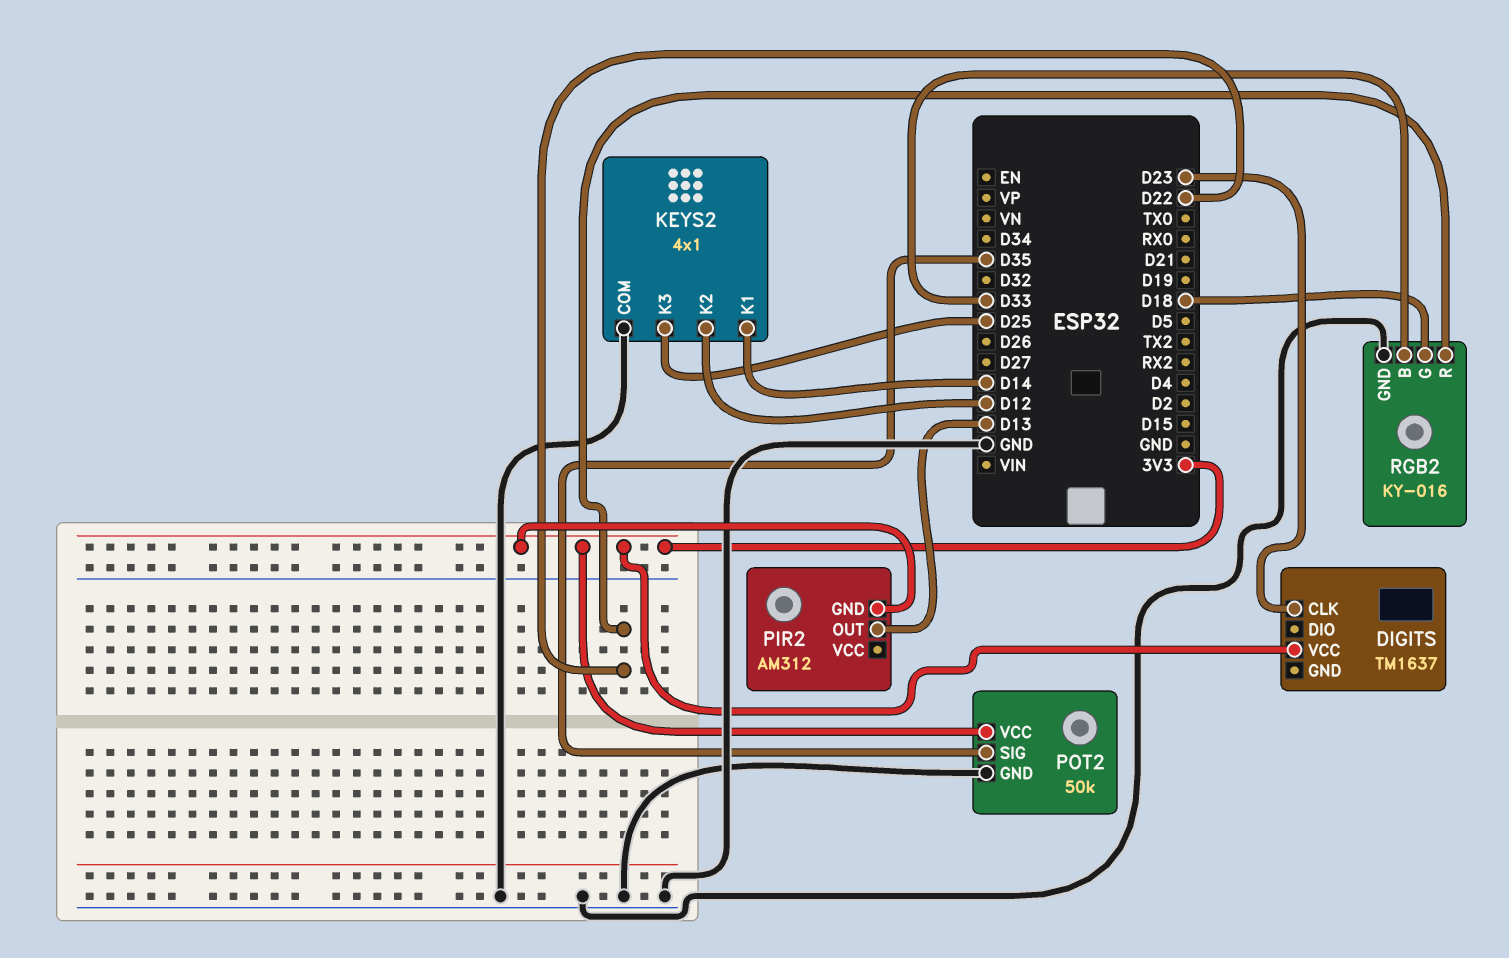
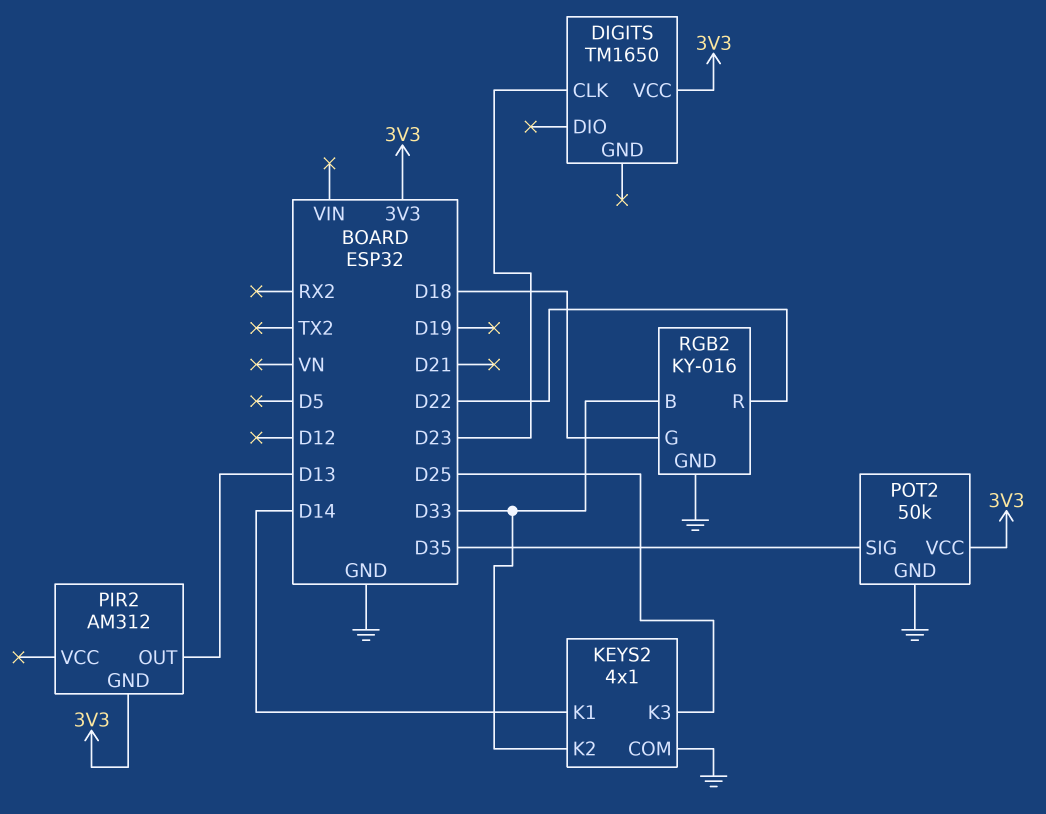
DIGITS: TM1637 -> TM1650
KEYS2 pin K2: D12 -> D33

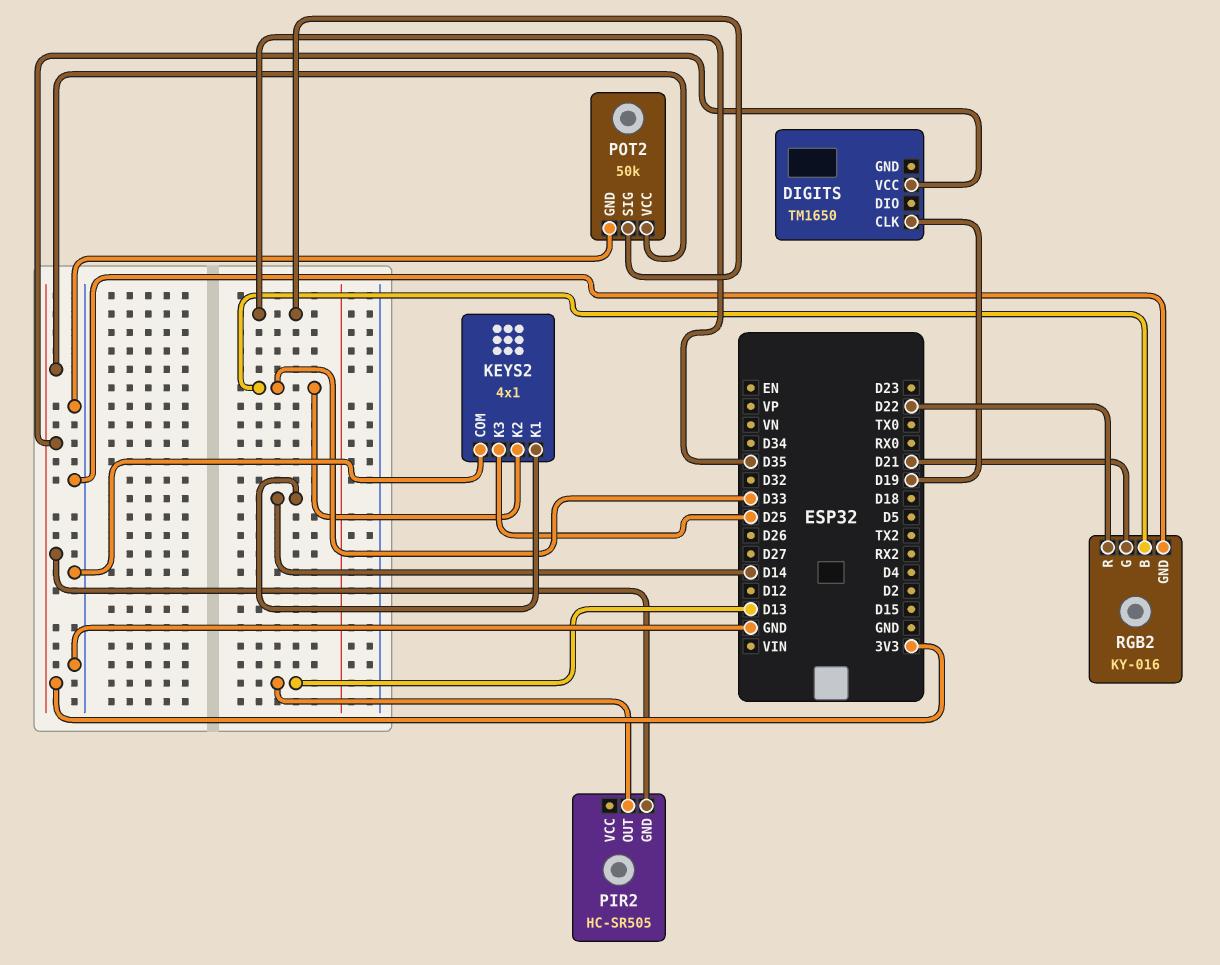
DIGITS pin CLK: D23 -> D19
PIR2: AM312 -> HC-SR505
RGB2 pin G: D18 -> D21

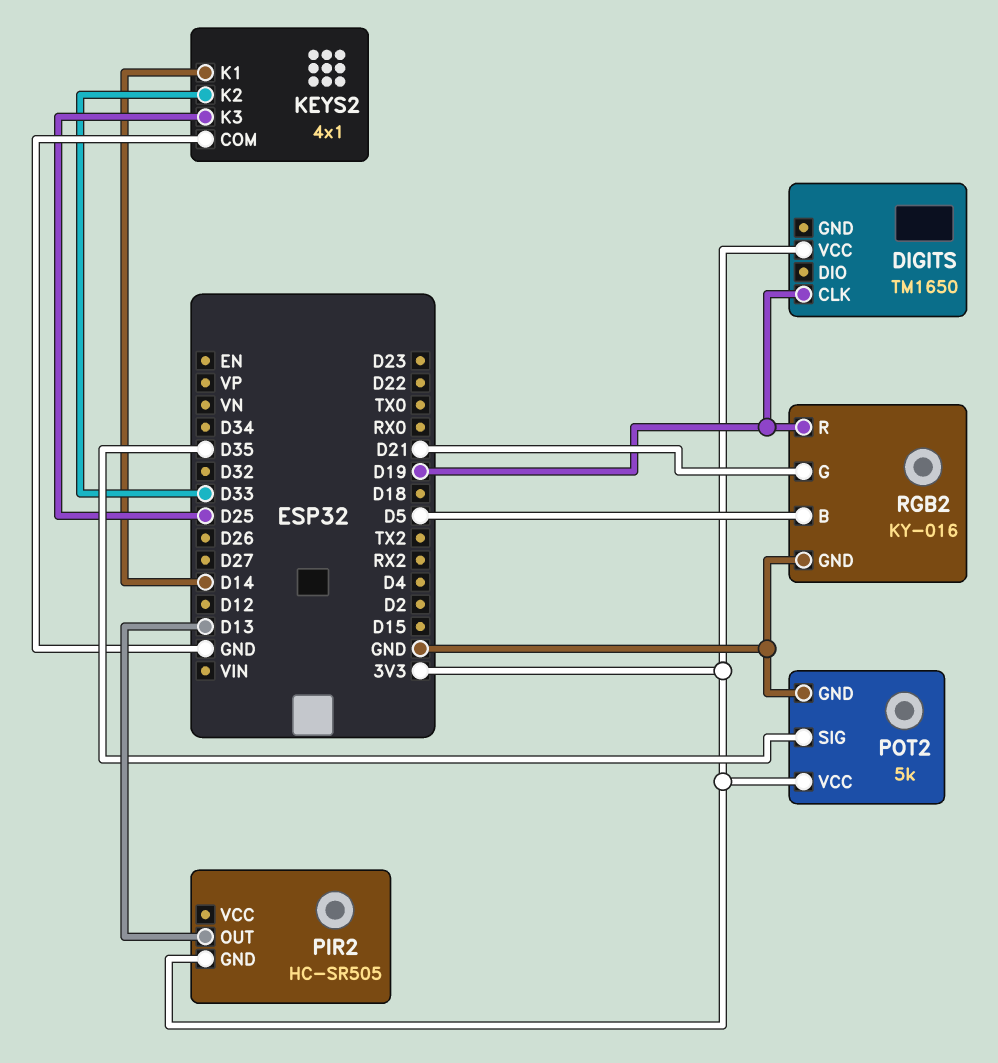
POT2: 50k -> 5k
RGB2 pin B: D33 -> D5
RGB2 pin R: D22 -> D19

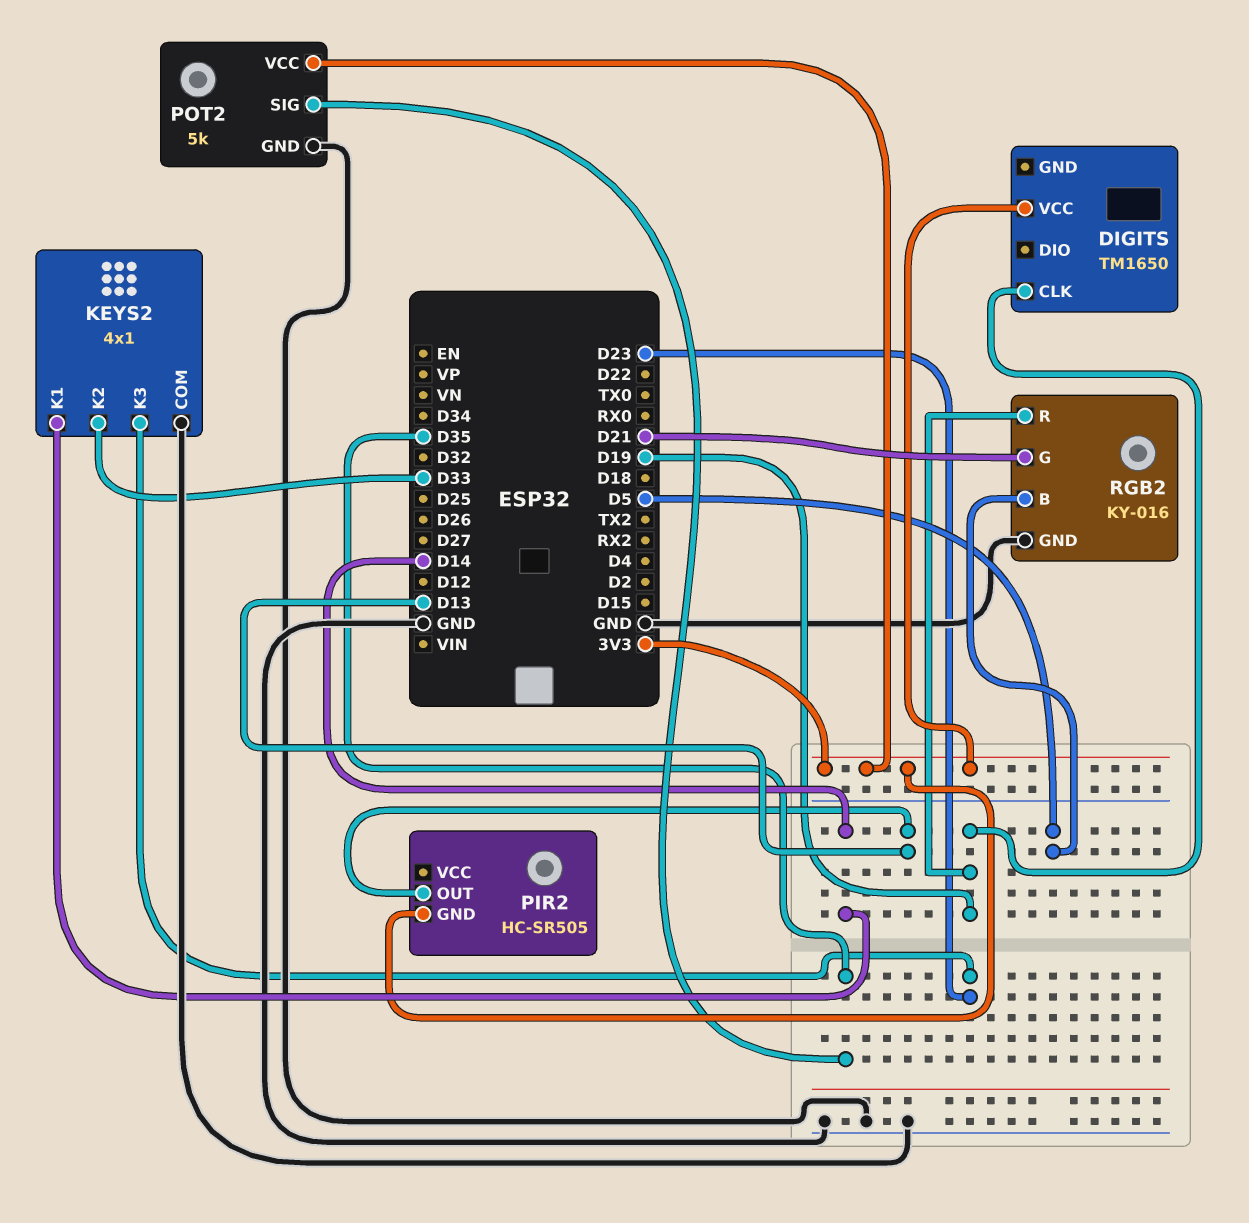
KEYS2 pin K3: D25 -> D23

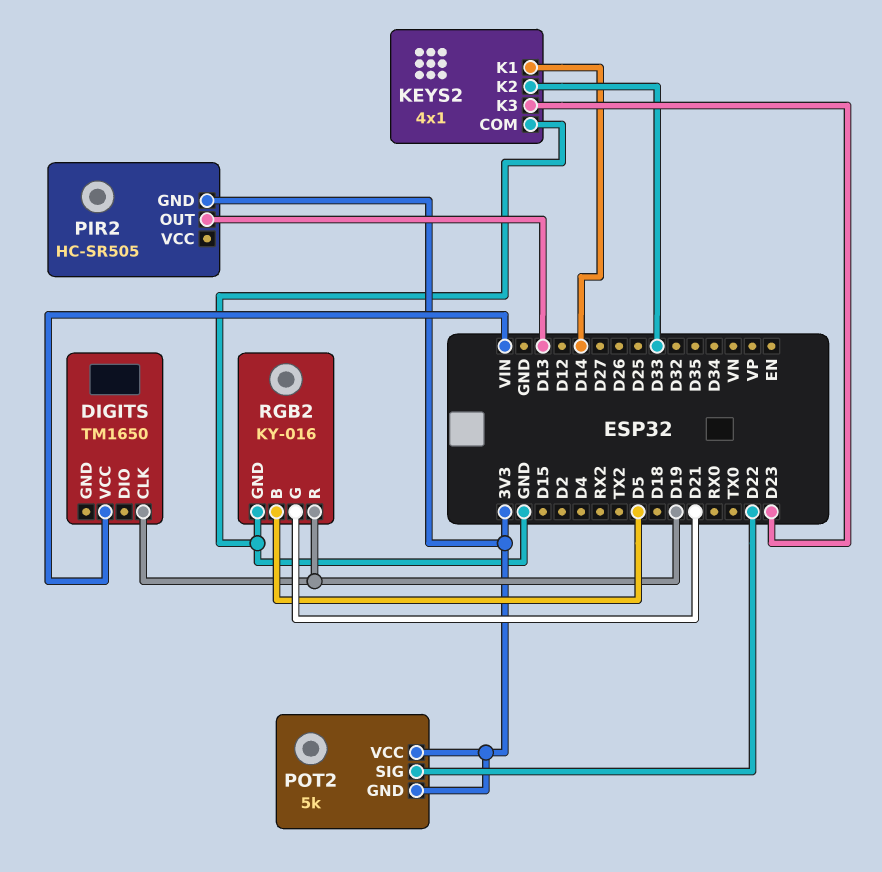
DIGITS pin VCC: 3V3 -> VIN
POT2 pin GND: GND -> 3V3
POT2 pin SIG: D35 -> D22

